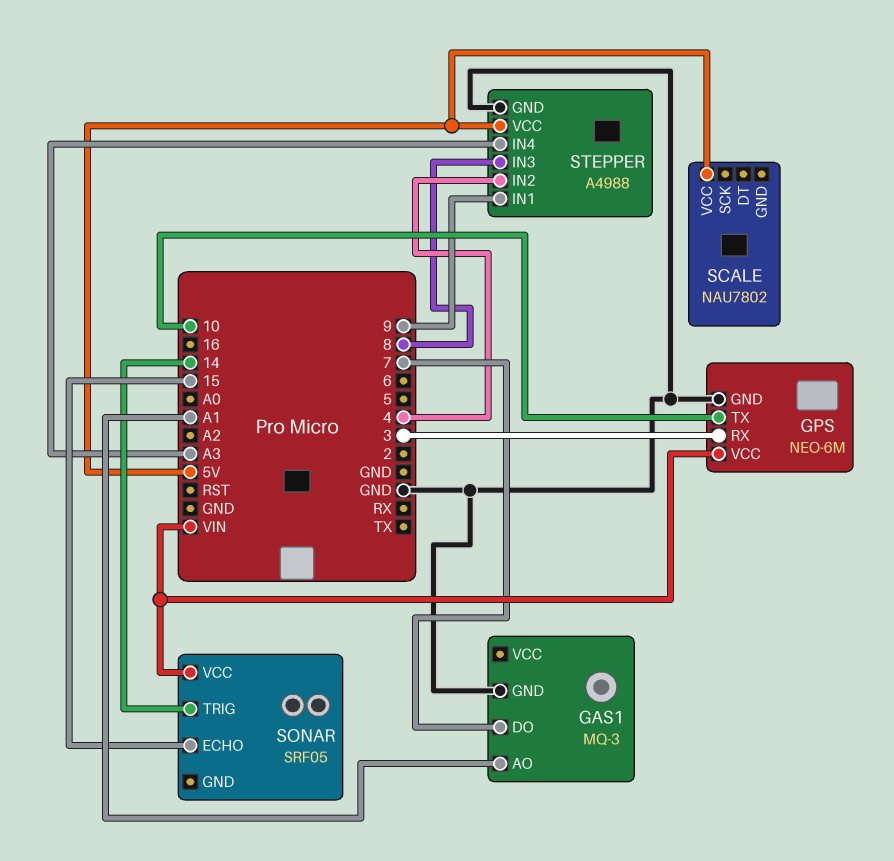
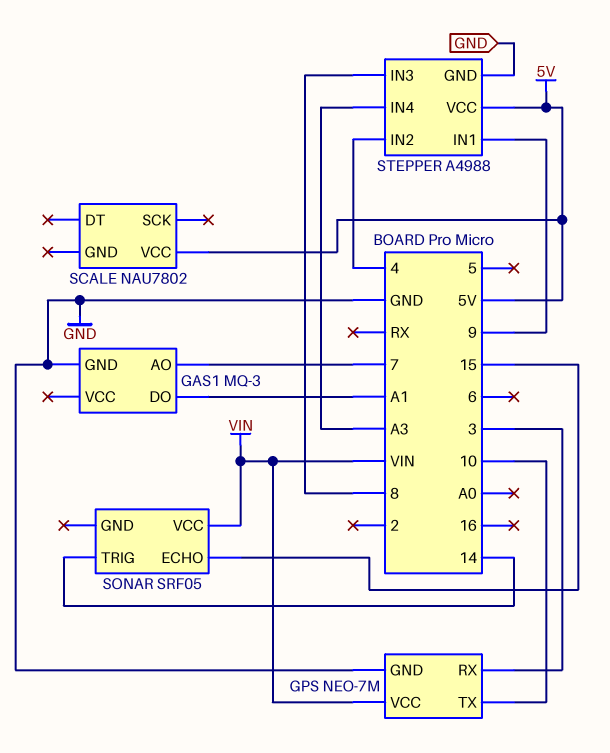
GAS1 pin AO: A1 -> 7
GAS1 pin DO: 7 -> A1
GPS: NEO-6M -> NEO-7M

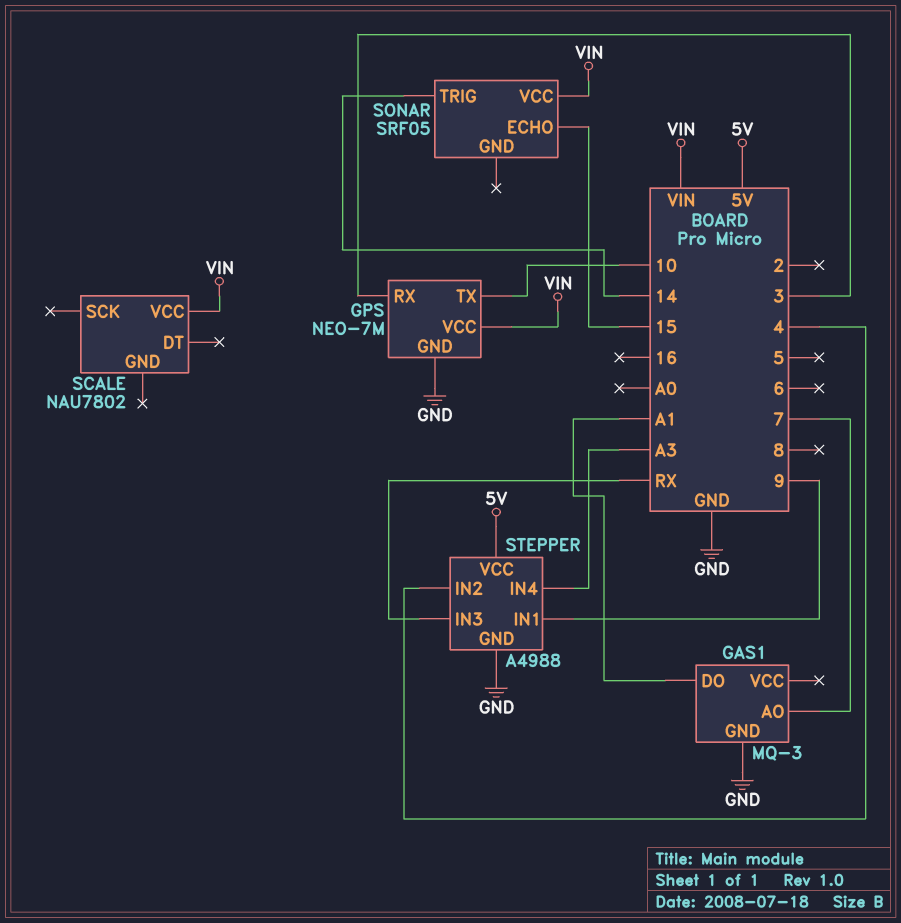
SCALE pin VCC: 5V -> VIN
STEPPER pin IN3: 8 -> RX

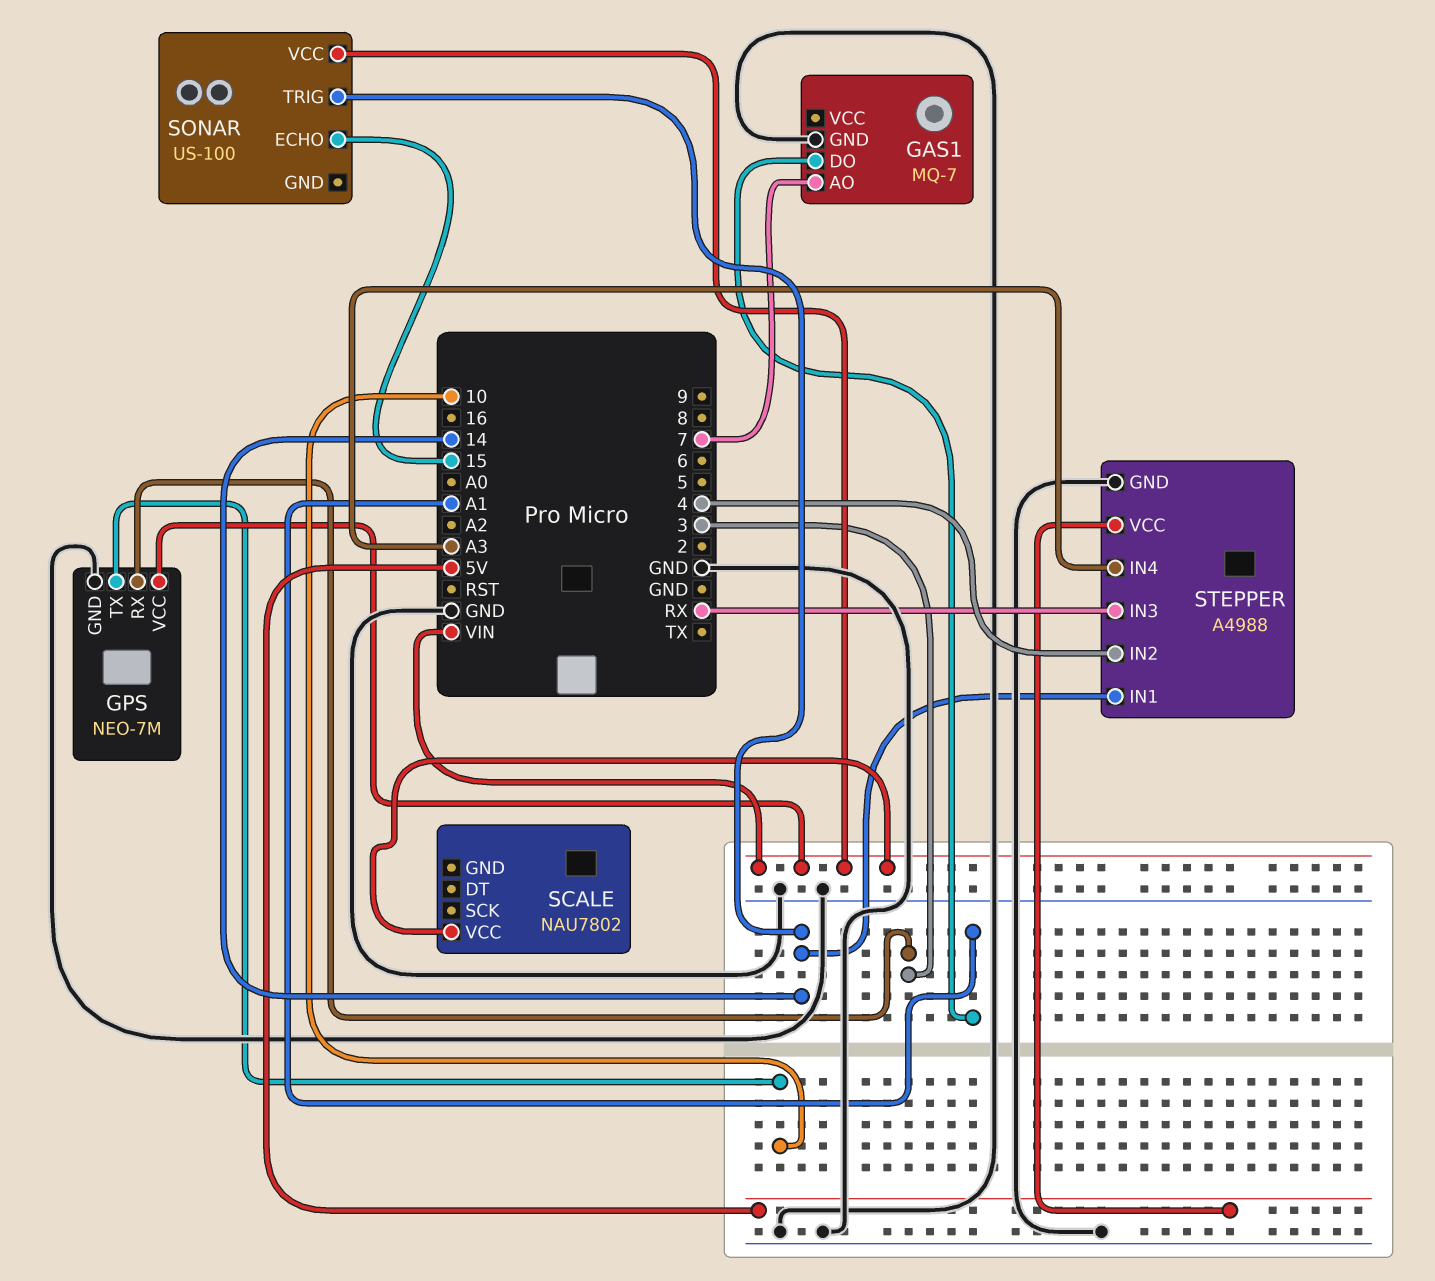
GAS1: MQ-3 -> MQ-7
SONAR: SRF05 -> US-100
STEPPER pin IN1: 9 -> 14

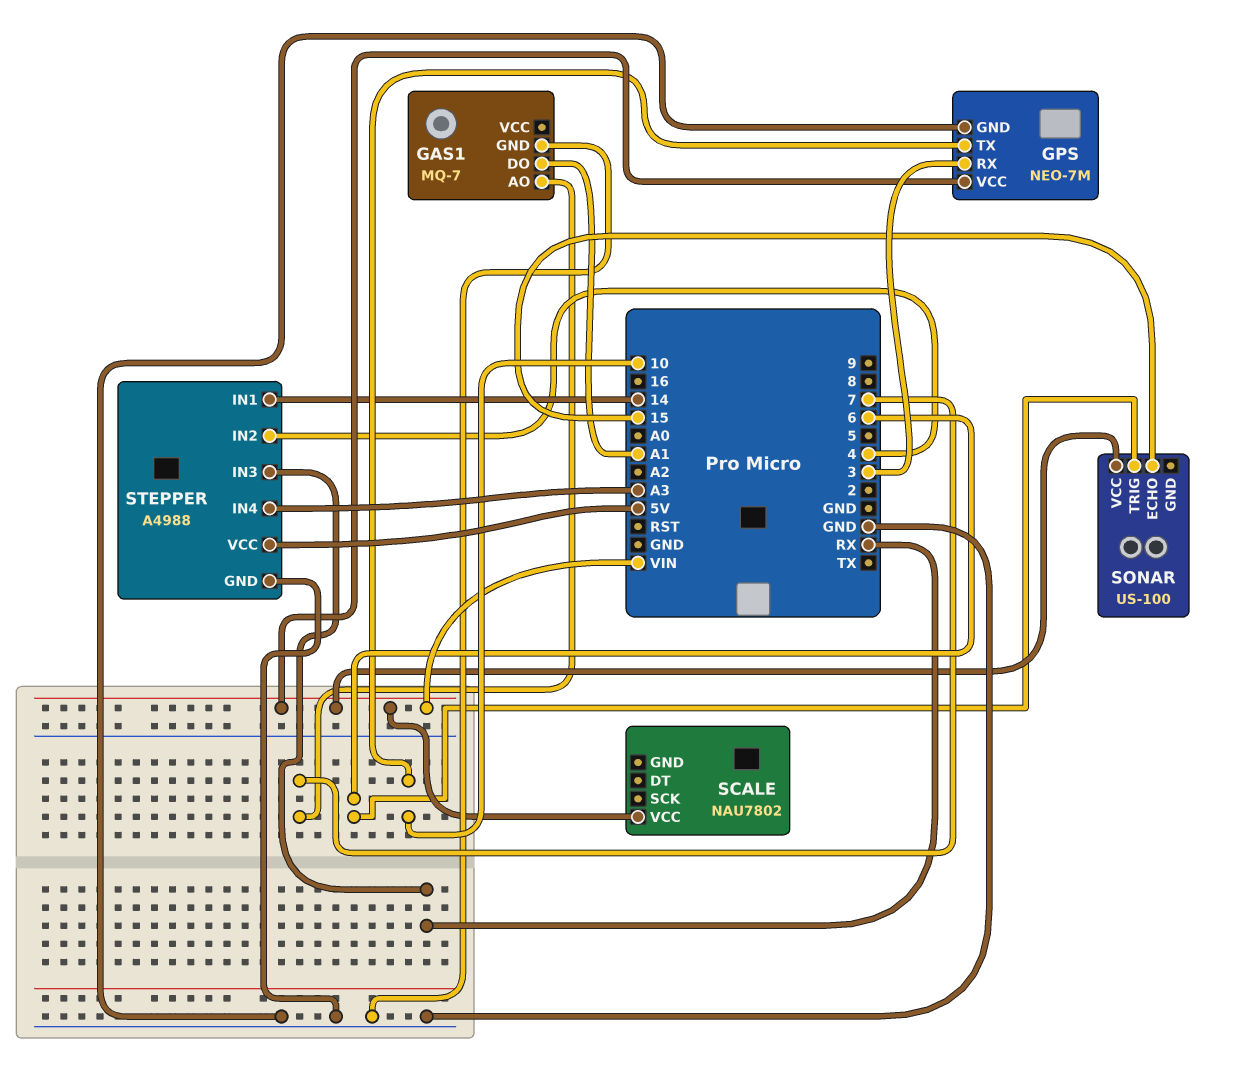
SONAR pin TRIG: 14 -> 6

